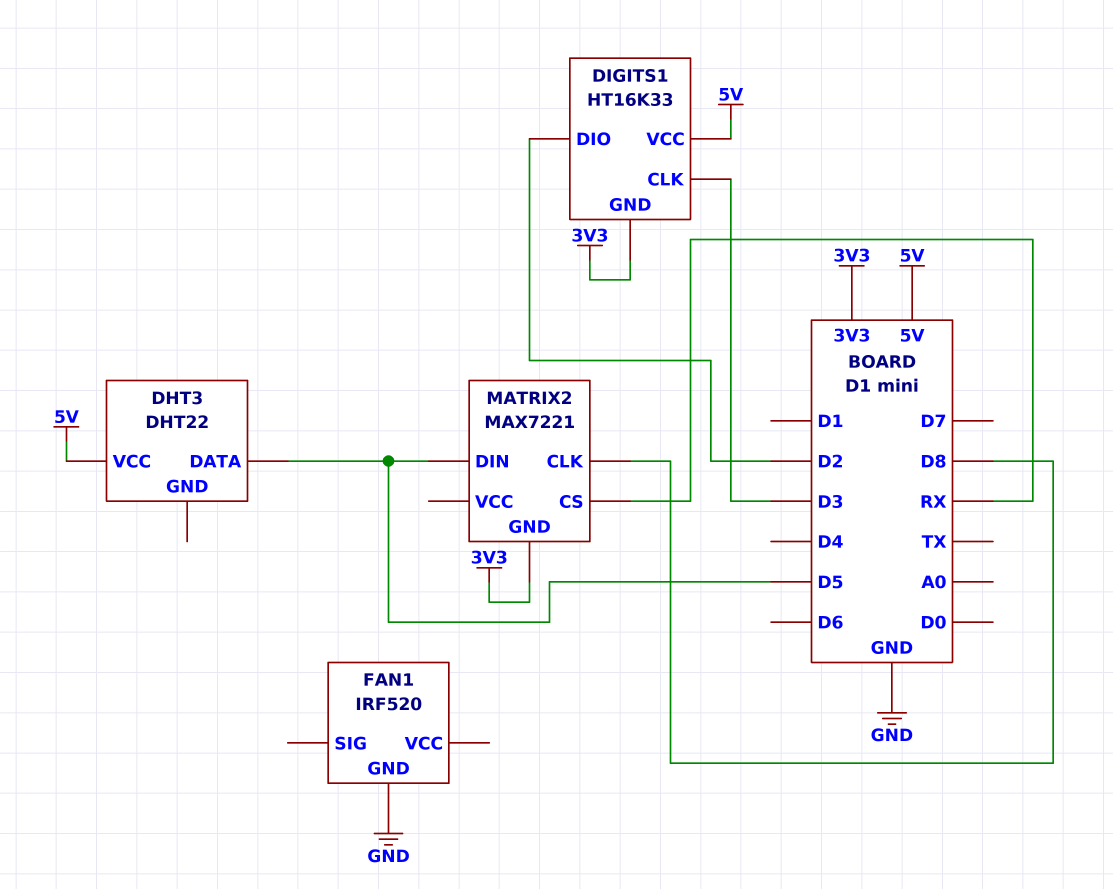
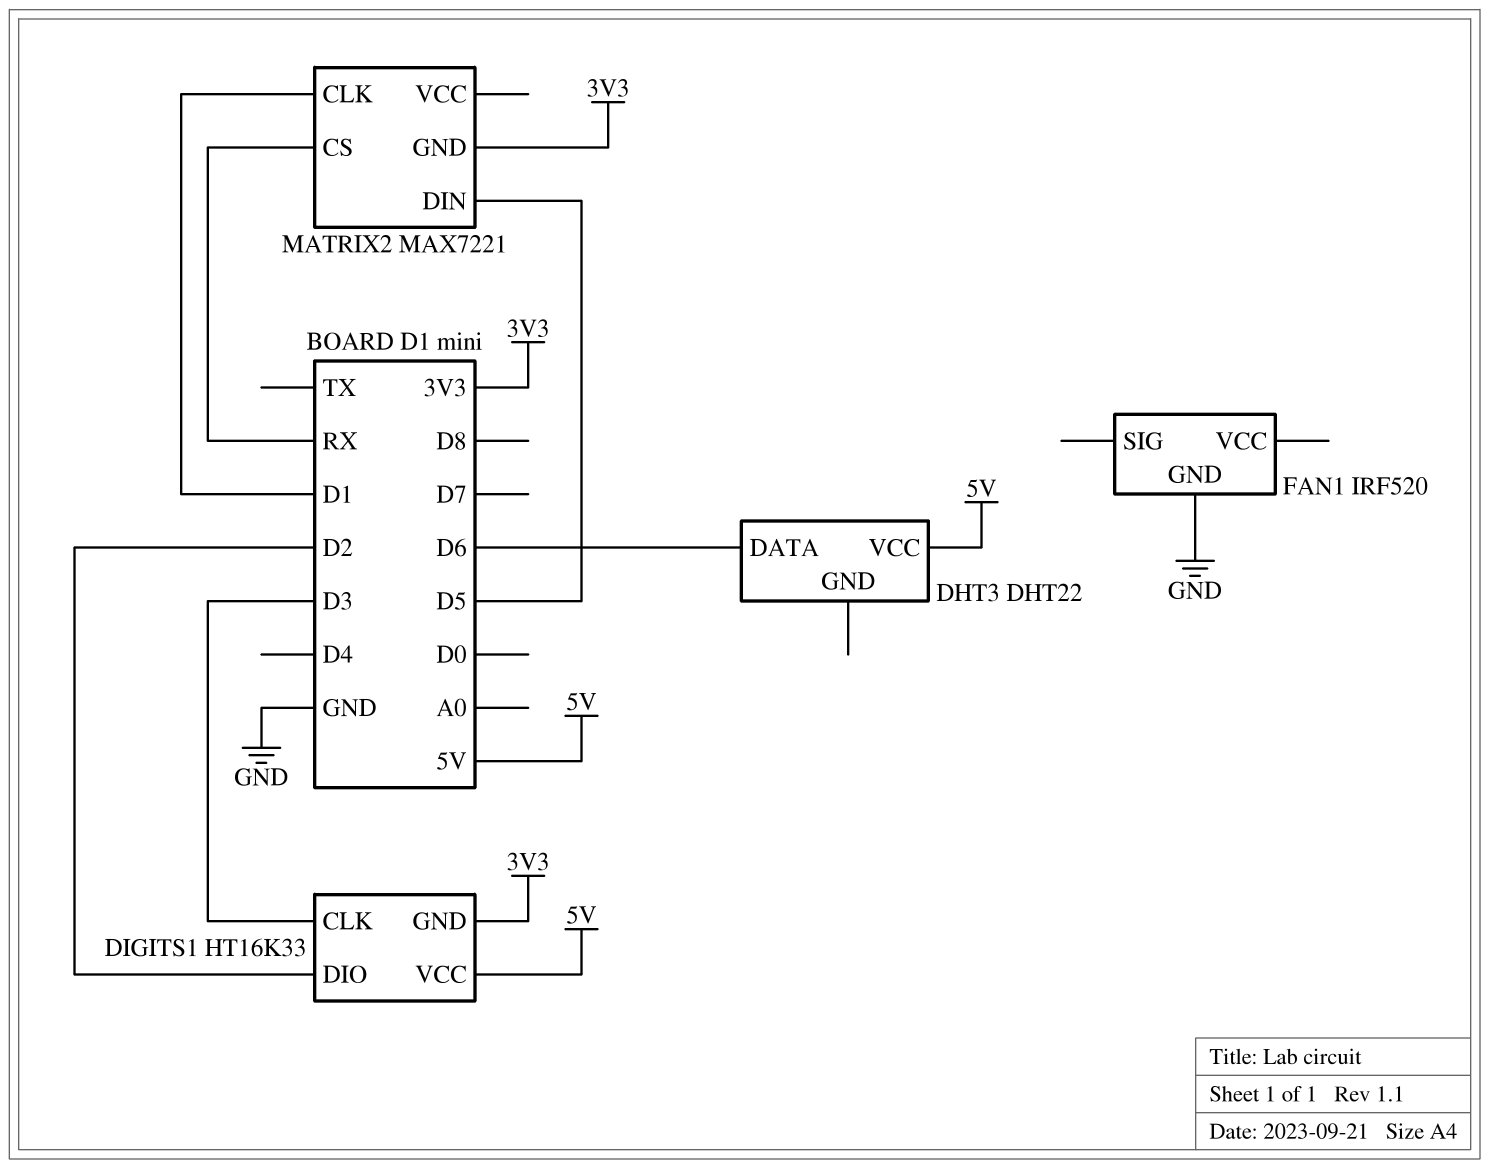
DHT3 pin DATA: D5 -> D6
MATRIX2 pin CLK: D8 -> D1

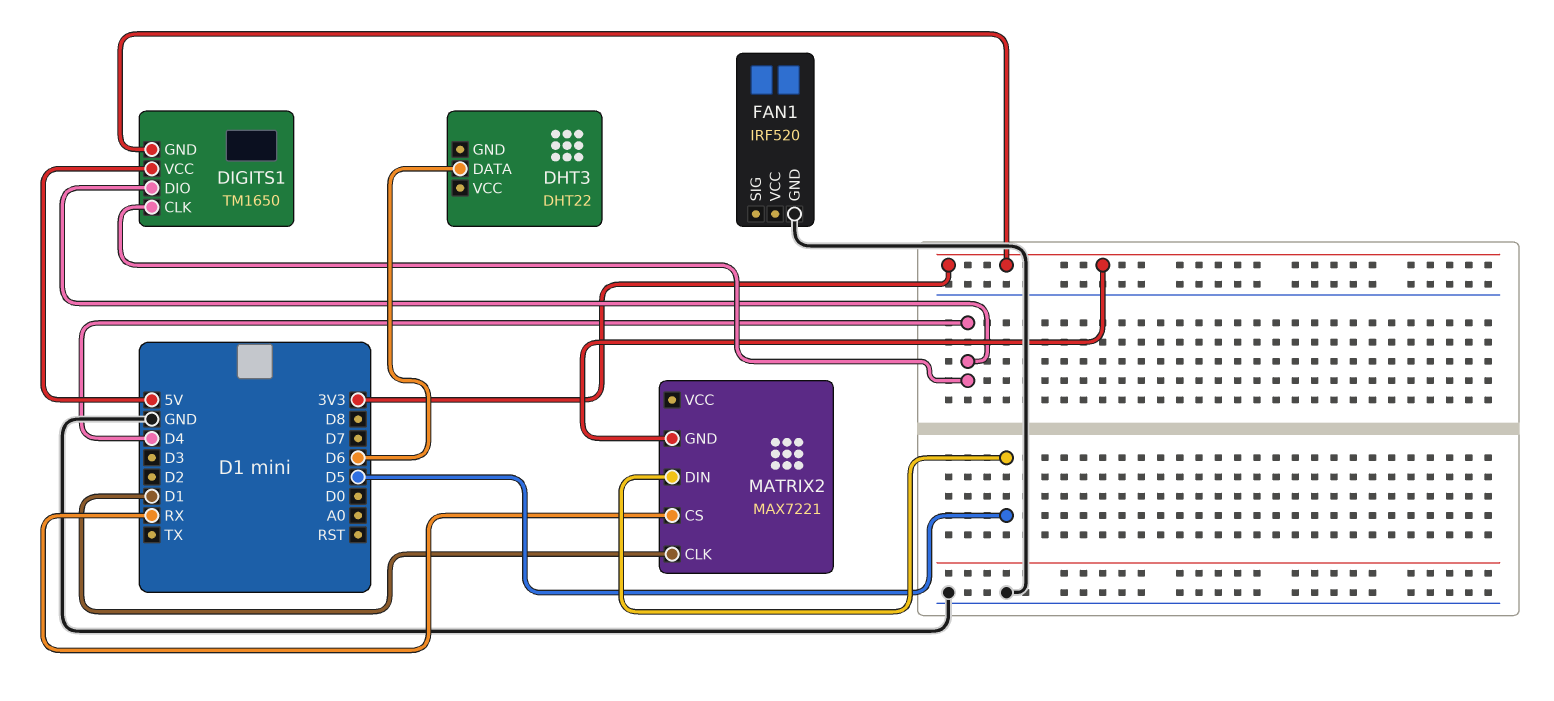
DHT3 pin VCC: 5V -> none
DIGITS1: HT16K33 -> TM1650
DIGITS1 pin CLK: D3 -> D4
DIGITS1 pin DIO: D2 -> D4

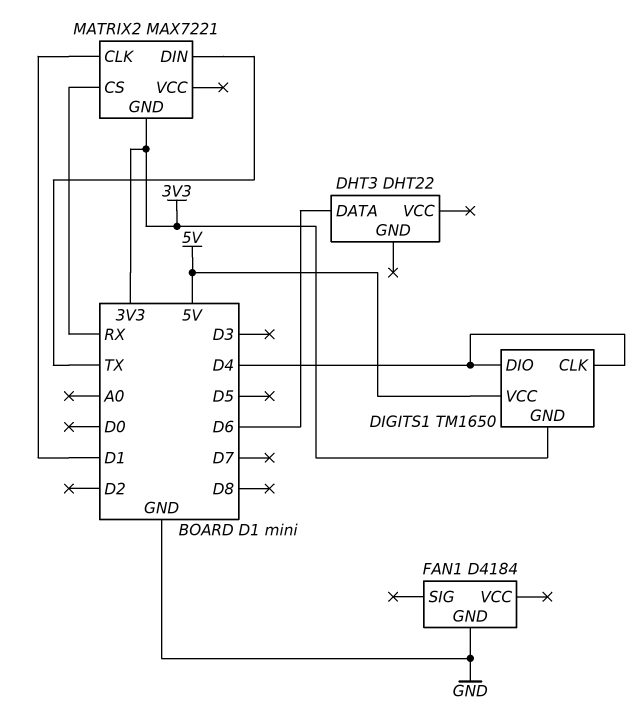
FAN1: IRF520 -> D4184
MATRIX2 pin DIN: D5 -> TX

